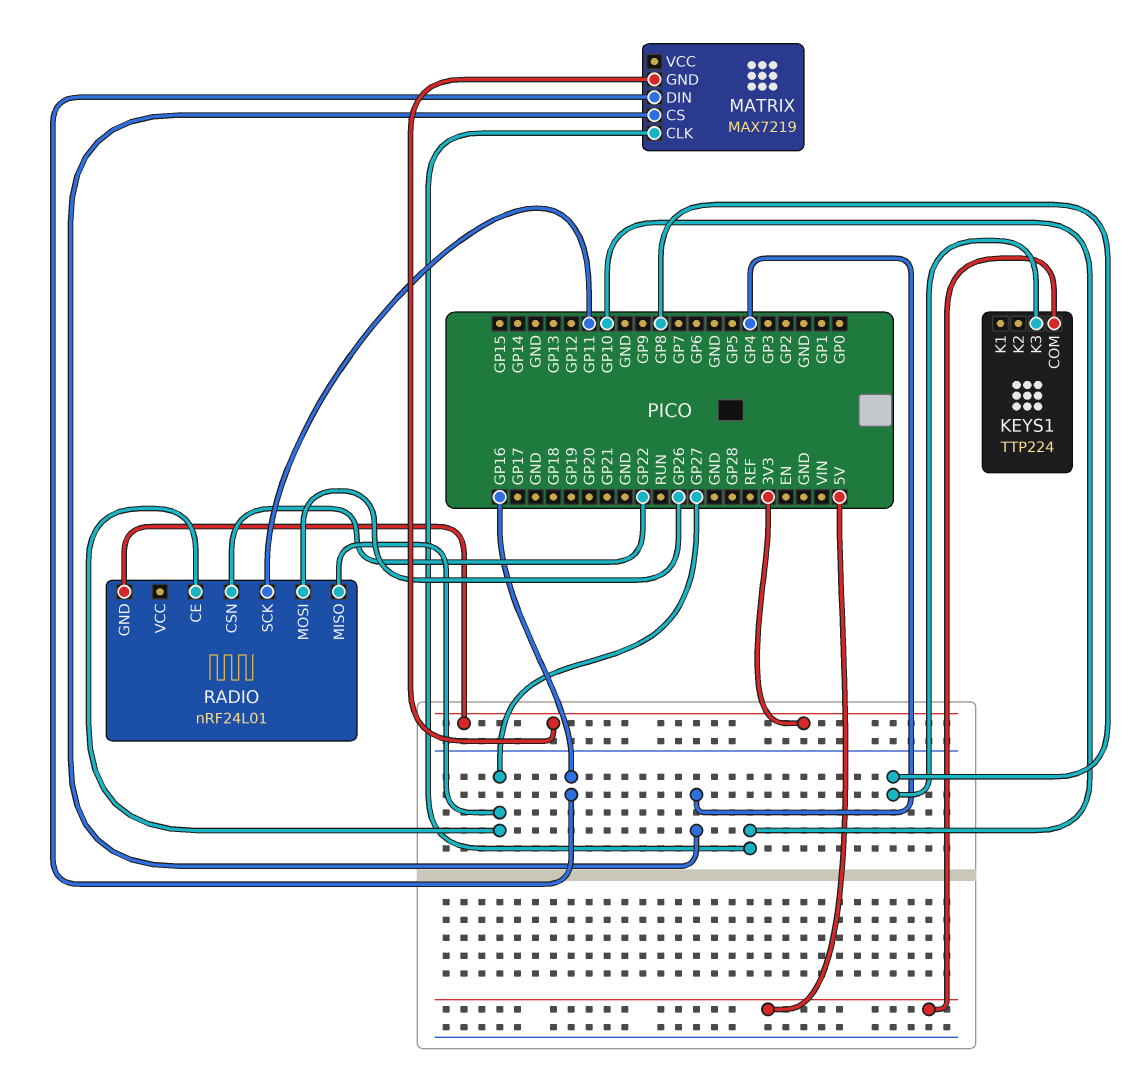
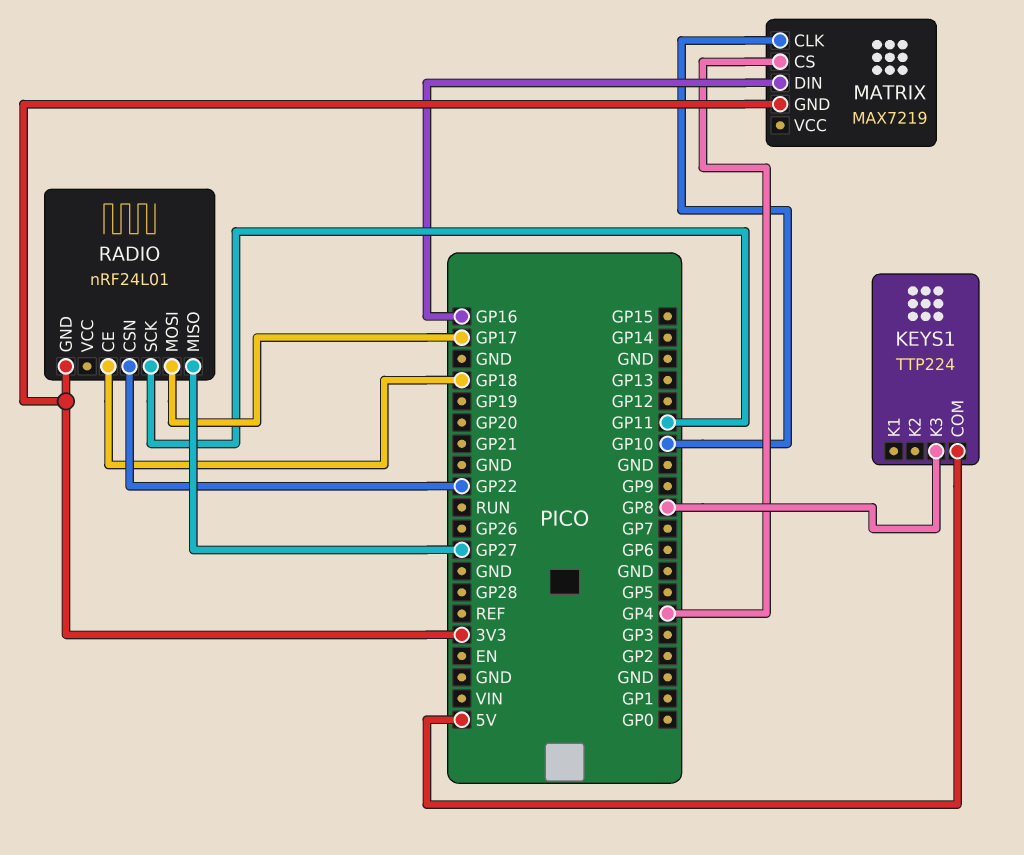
RADIO pin CE: GP27 -> GP18
RADIO pin MOSI: GP26 -> GP17

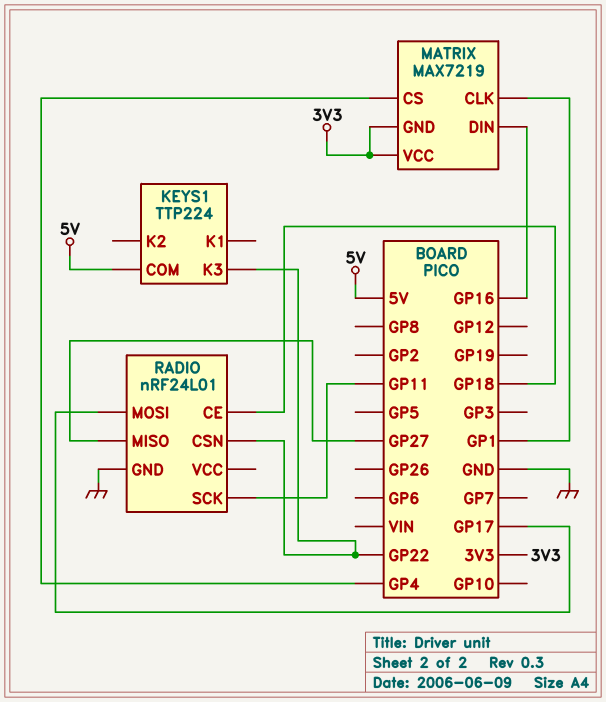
KEYS1 pin K3: GP8 -> GP22
MATRIX pin CLK: GP10 -> GP1
MATRIX pin VCC: none -> 3V3
RADIO pin GND: 3V3 -> GND

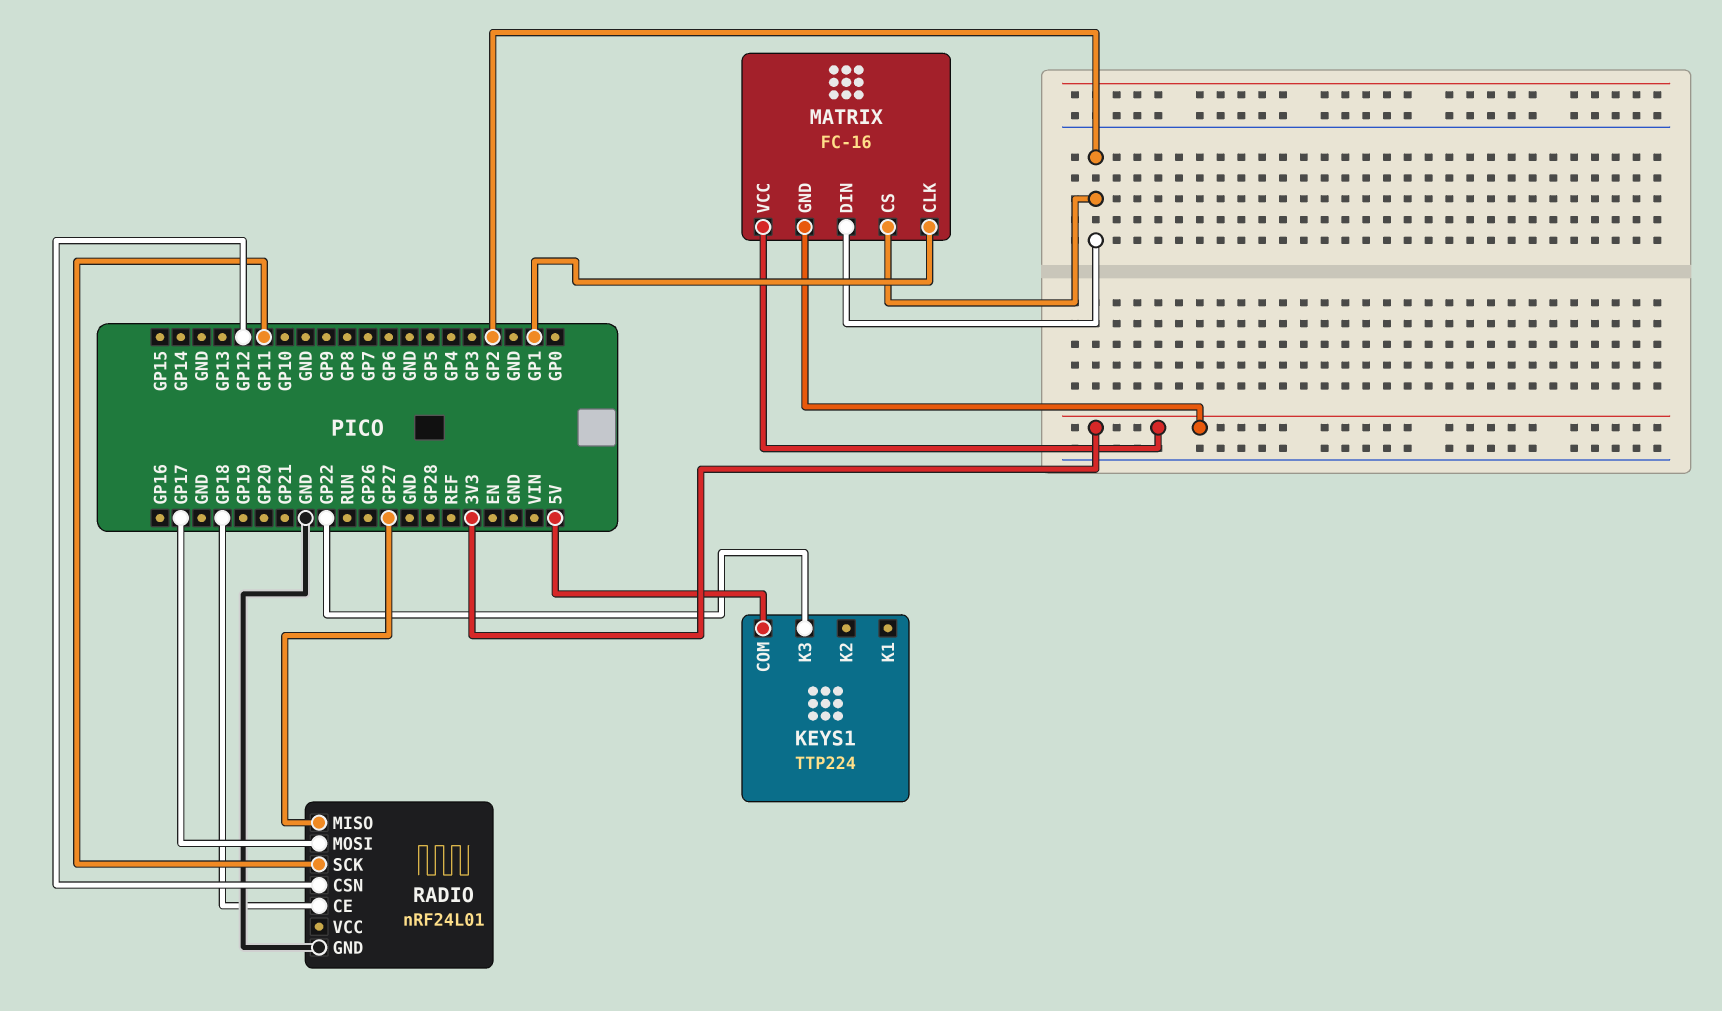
MATRIX: MAX7219 -> FC-16
MATRIX pin CS: GP4 -> GP2
MATRIX pin DIN: GP16 -> GP2
RADIO pin CSN: GP22 -> GP12

